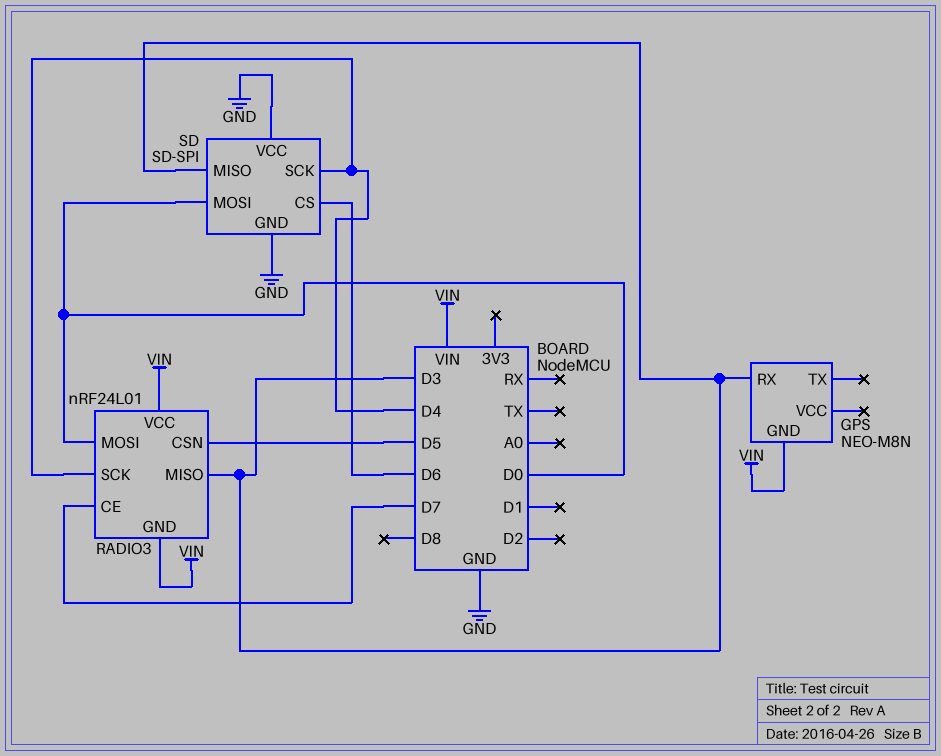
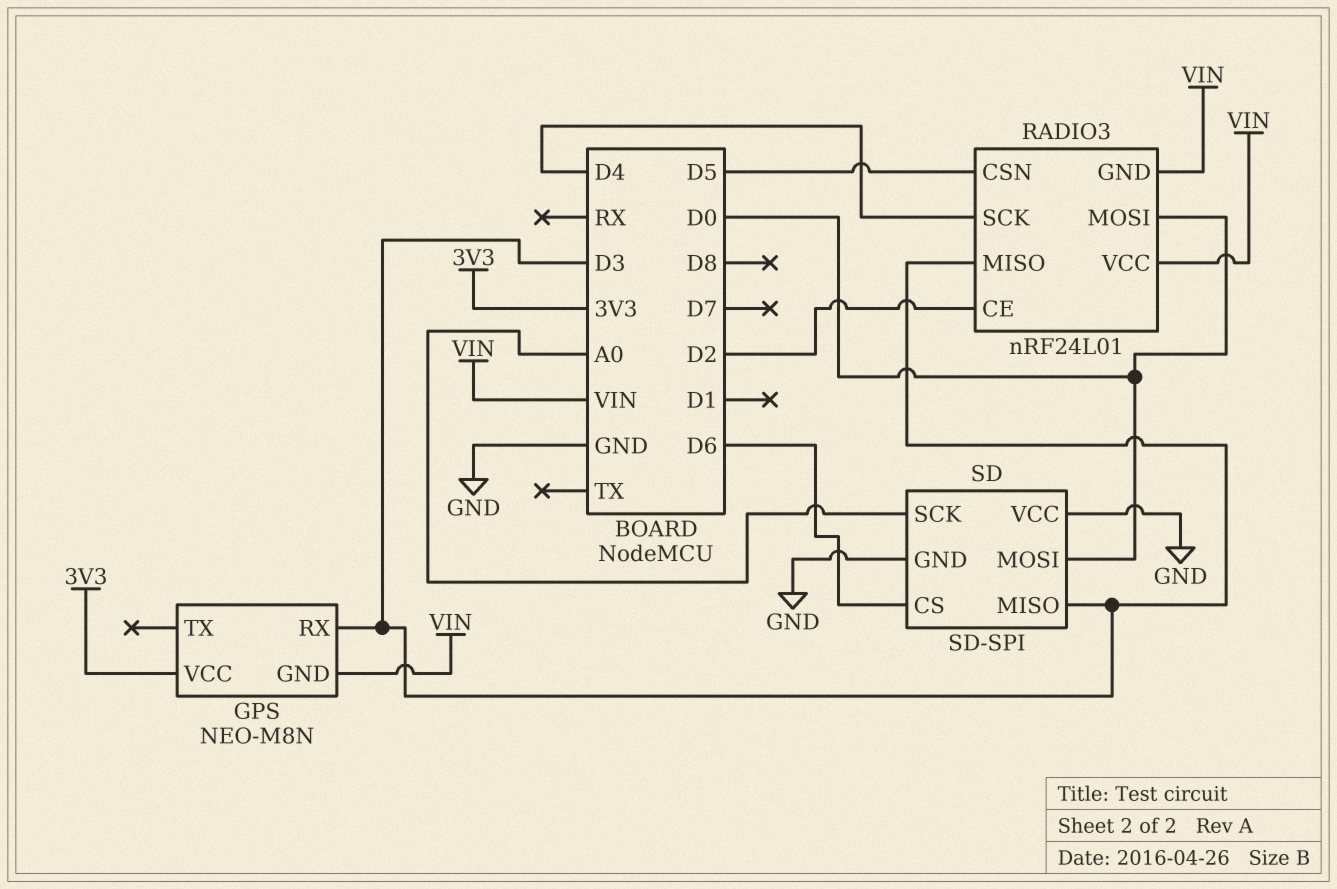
GPS pin VCC: none -> 3V3
RADIO3 pin CE: D7 -> D2
SD pin SCK: D4 -> A0

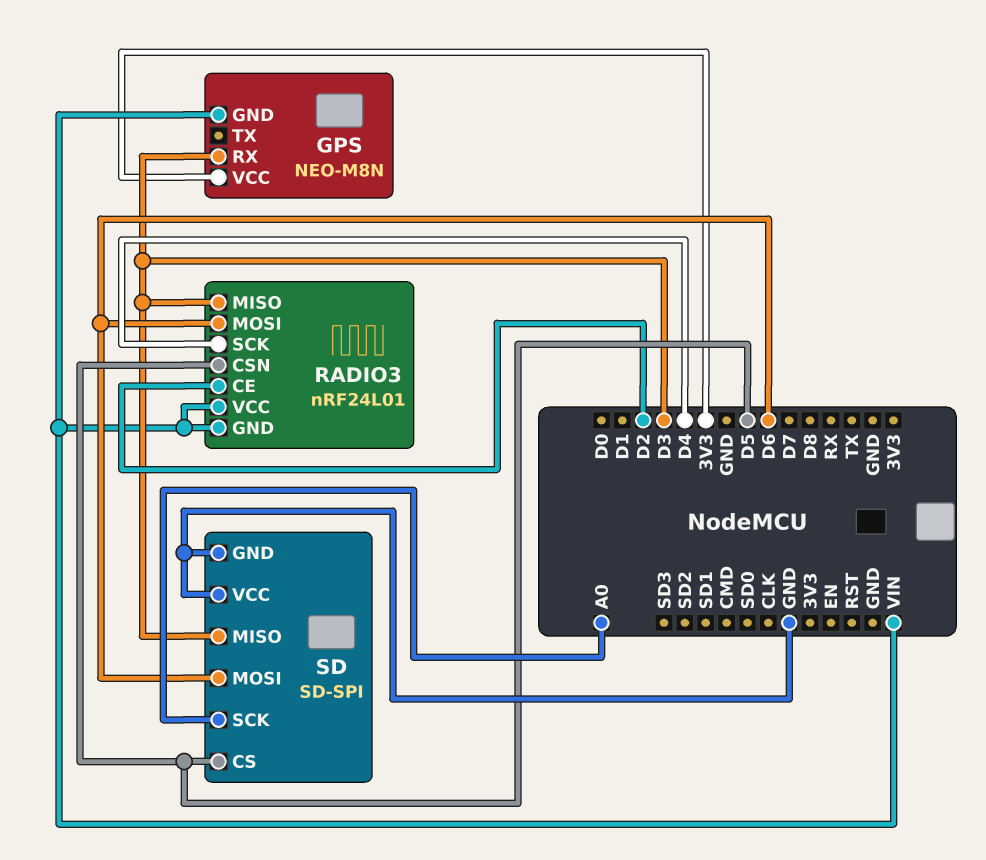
RADIO3 pin MOSI: D0 -> D6
SD pin CS: D6 -> D5
SD pin MOSI: D0 -> D6

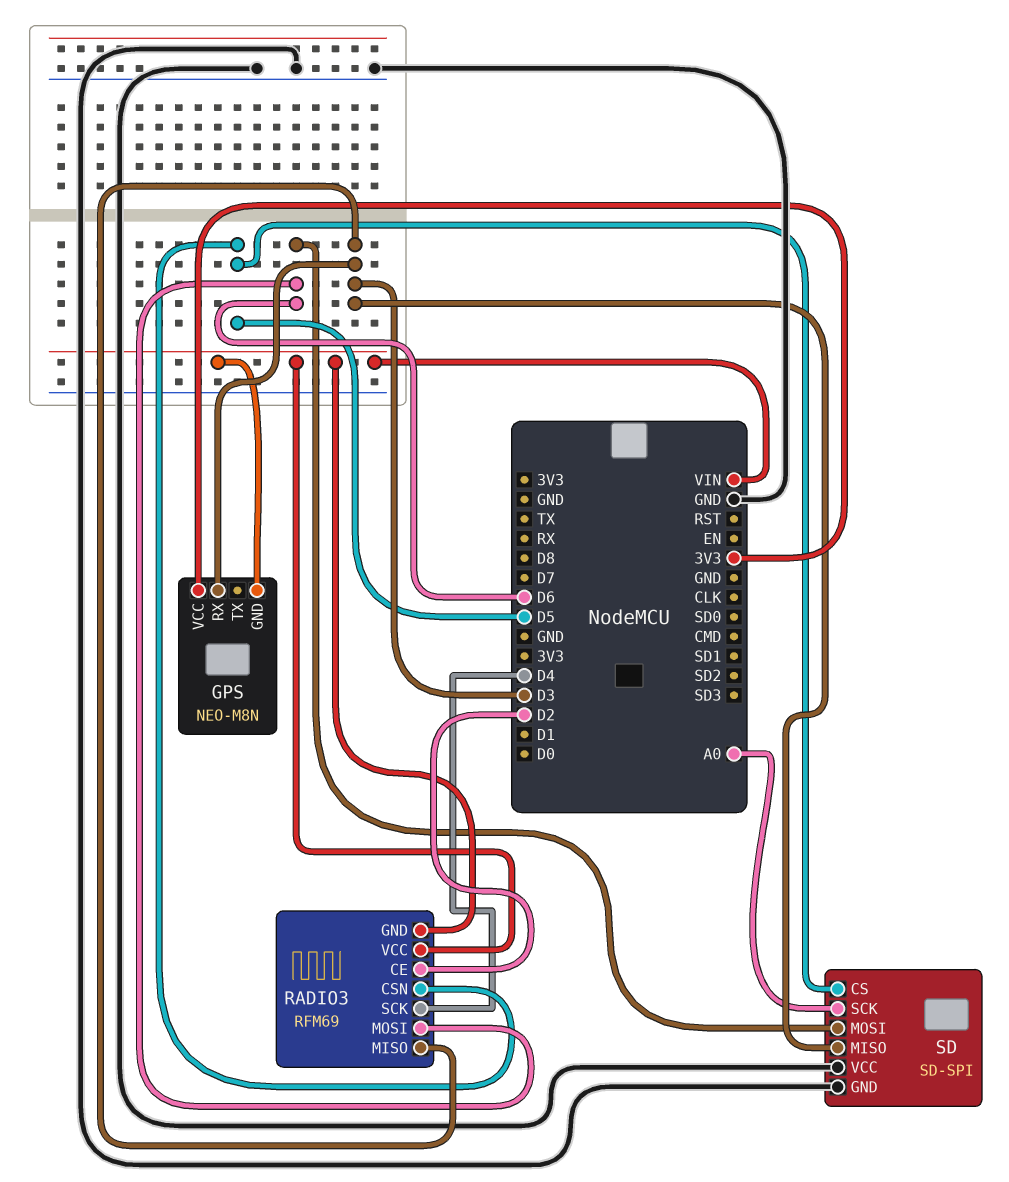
RADIO3: nRF24L01 -> RFM69

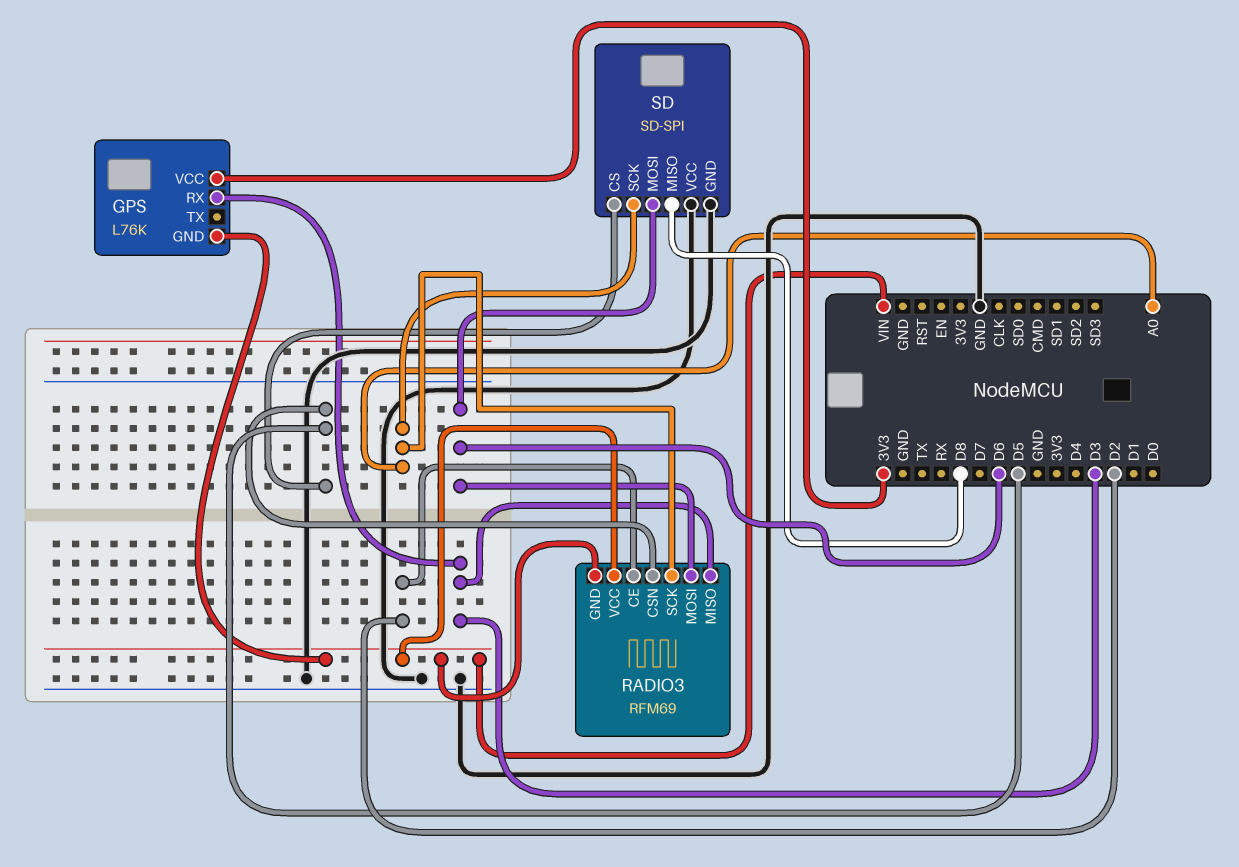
GPS: NEO-M8N -> L76K
RADIO3 pin SCK: D4 -> A0
SD pin MISO: D3 -> D8

